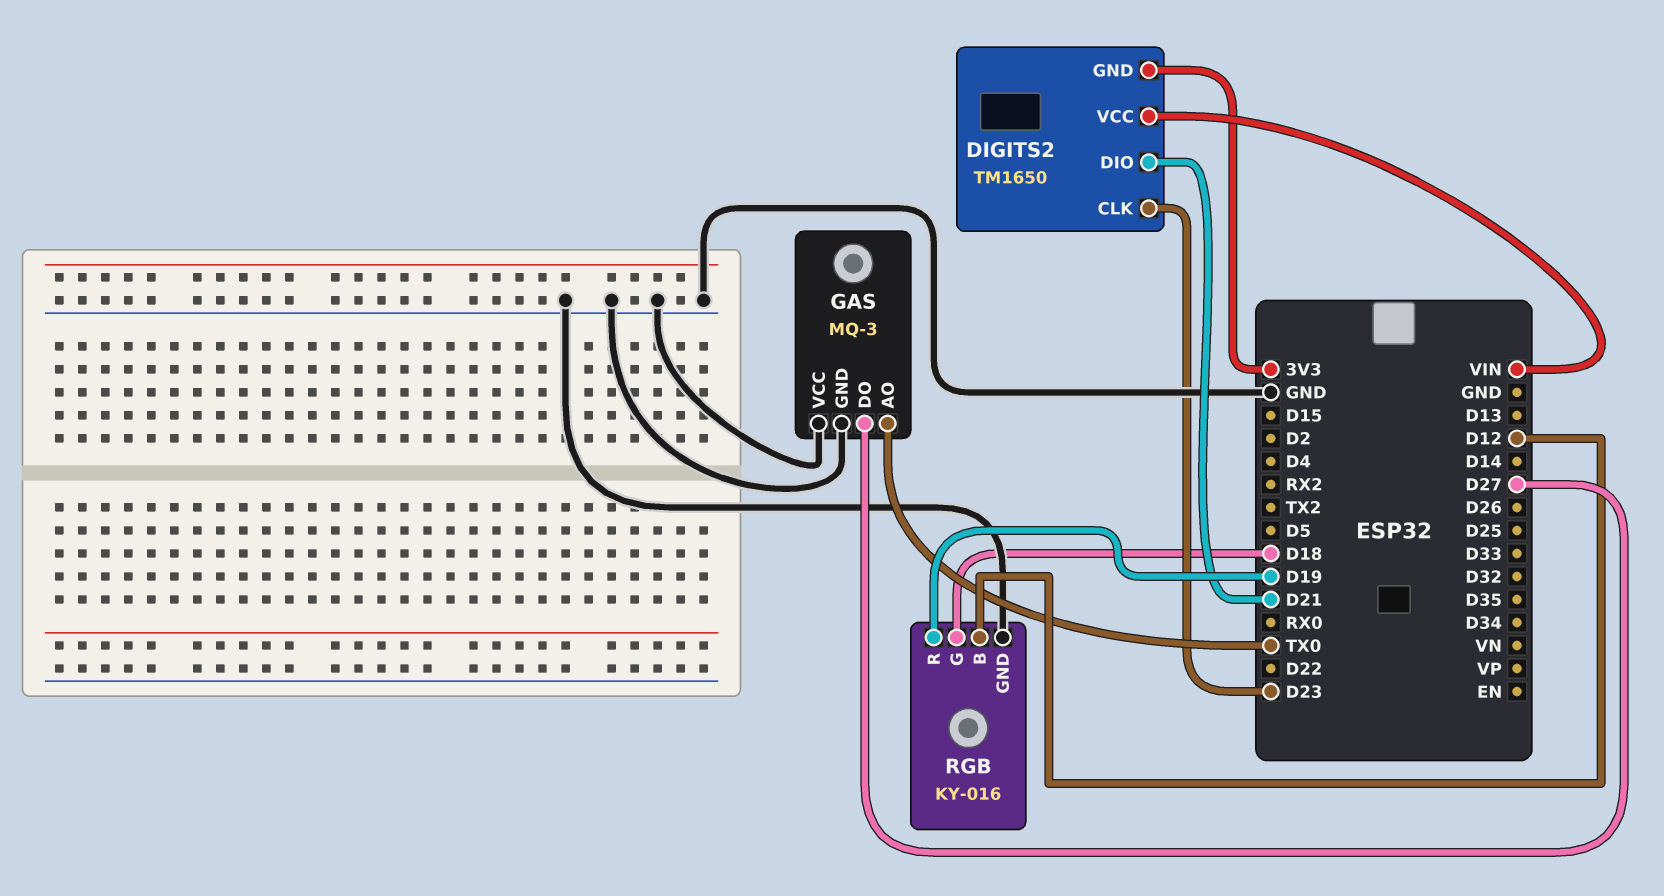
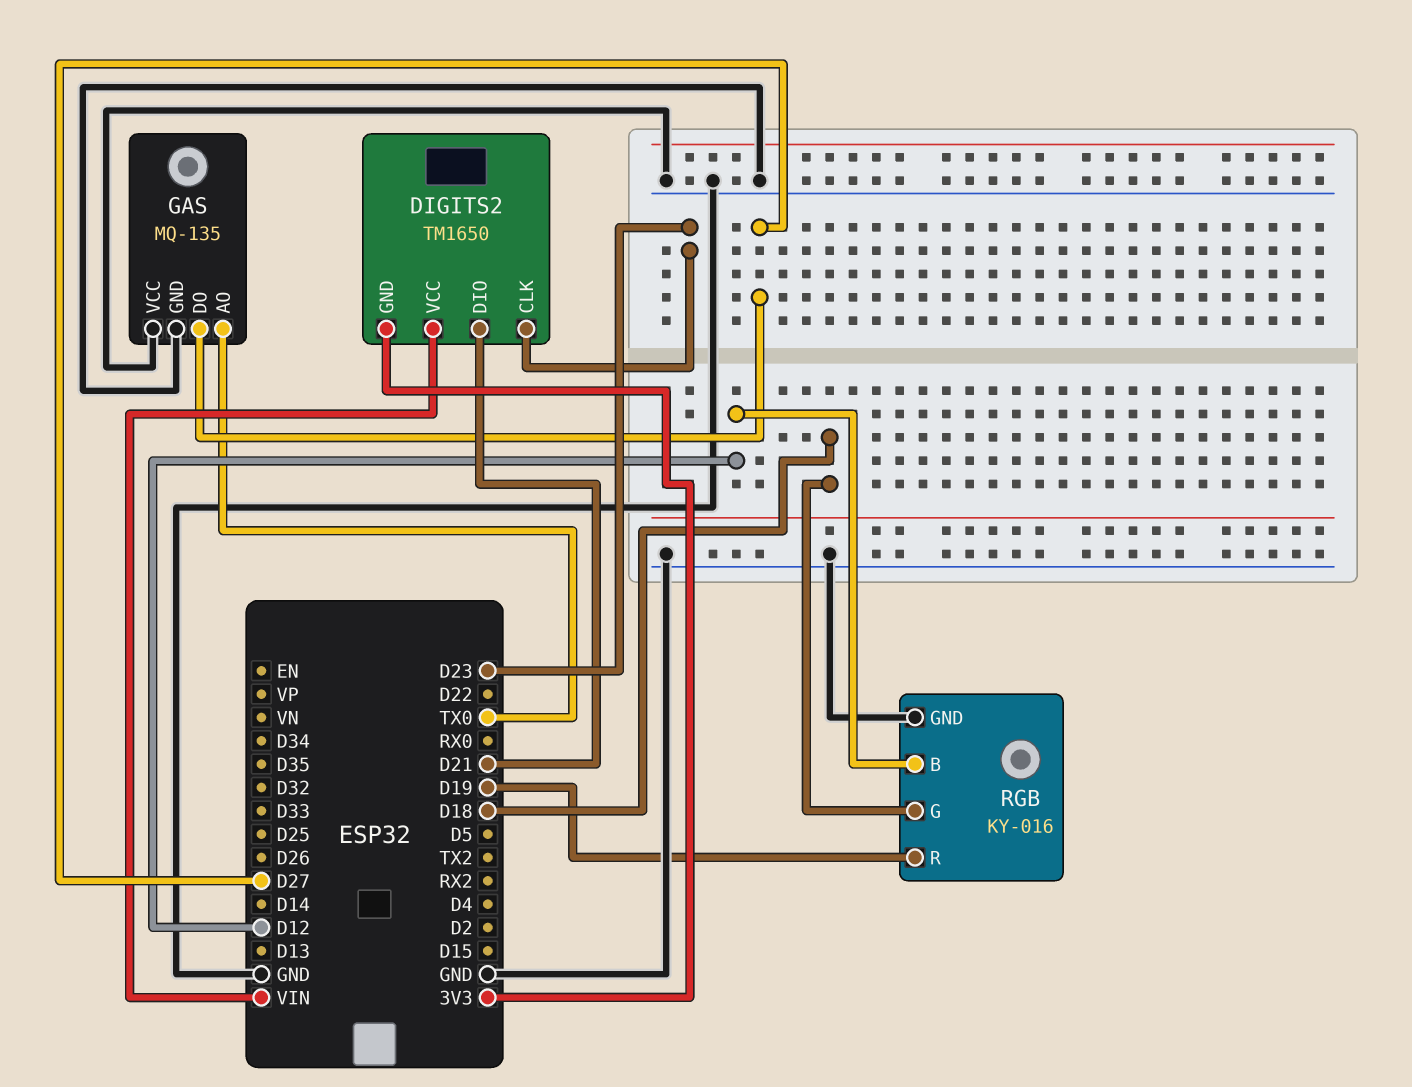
GAS: MQ-3 -> MQ-135

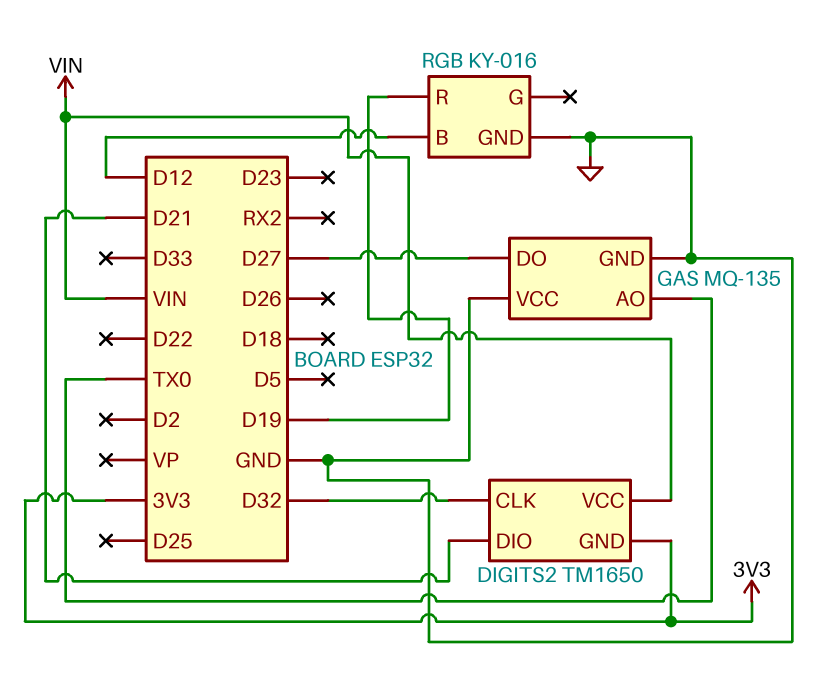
DIGITS2 pin CLK: D23 -> D32
RGB pin G: D18 -> none

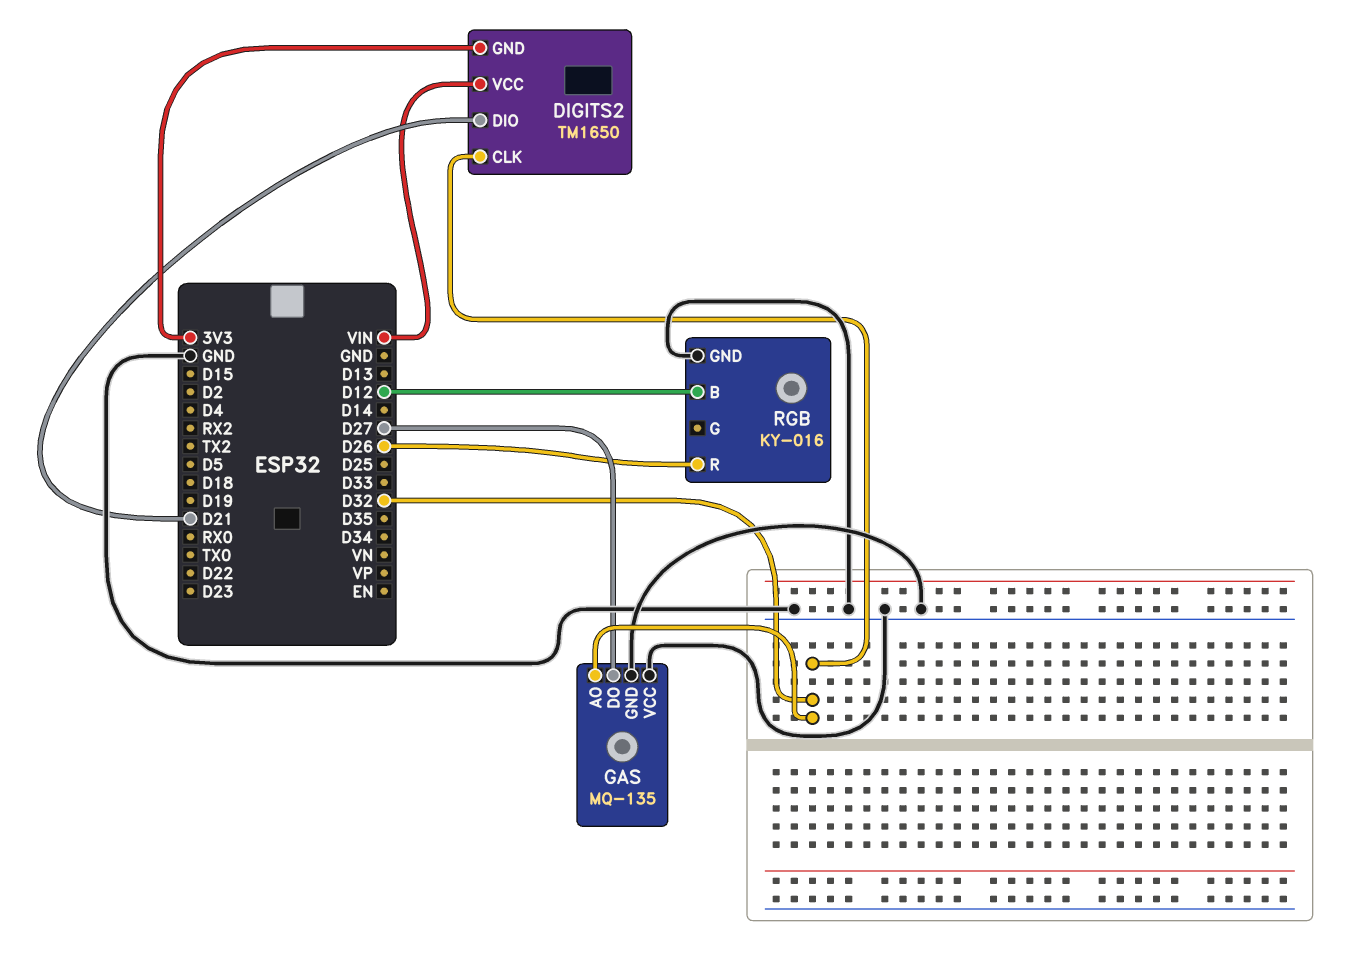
GAS pin AO: TX0 -> D32
RGB pin R: D19 -> D26

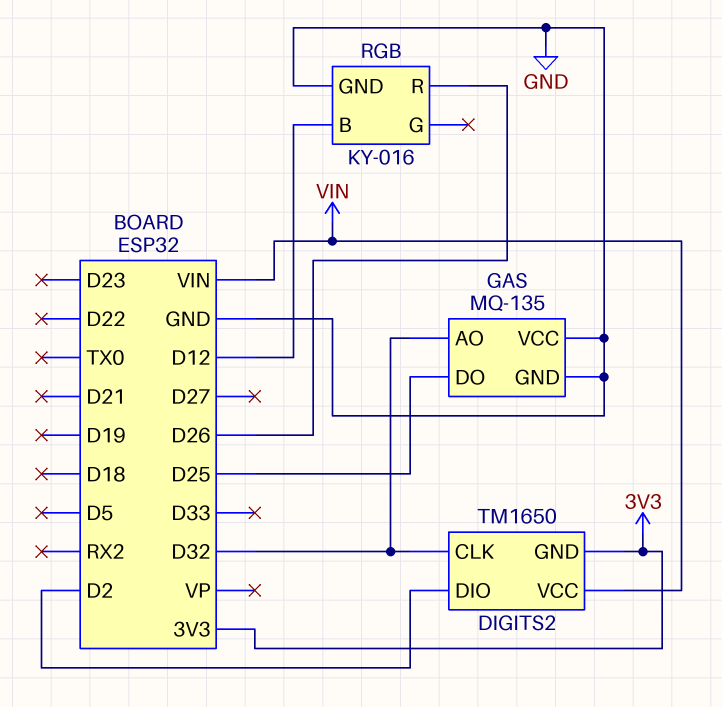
DIGITS2 pin DIO: D21 -> D2
GAS pin DO: D27 -> D25

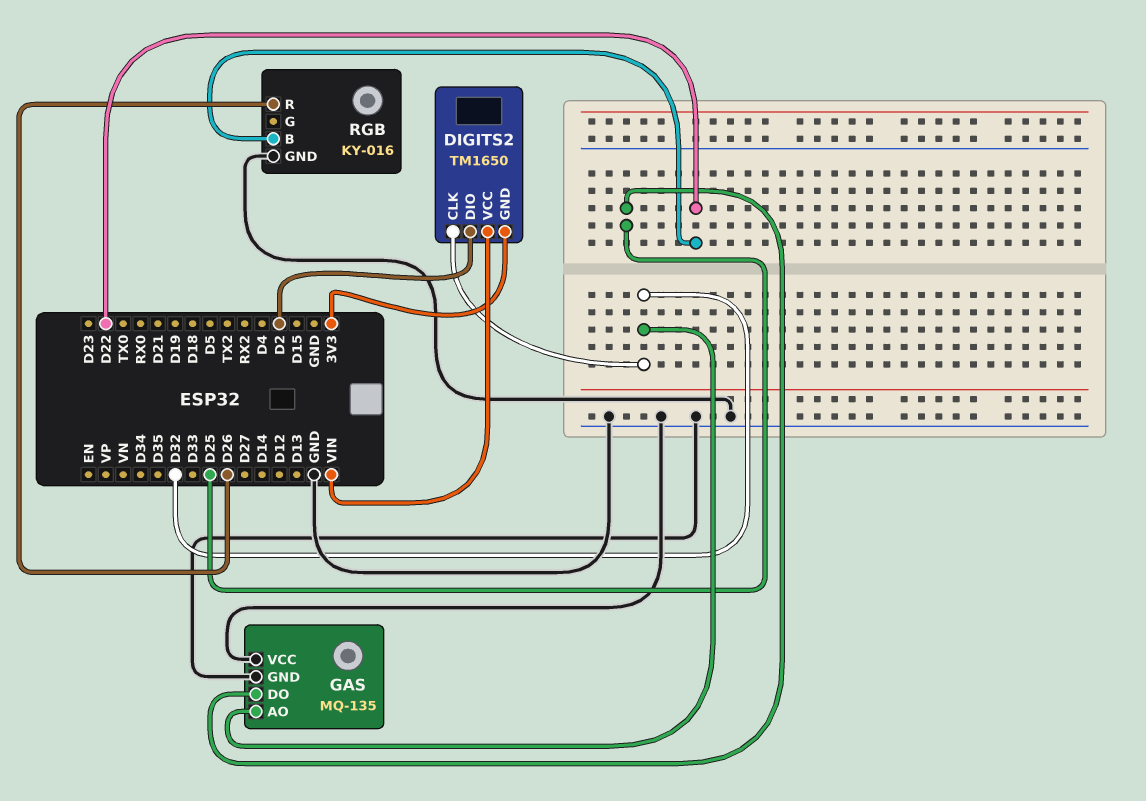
RGB pin B: D12 -> D22

